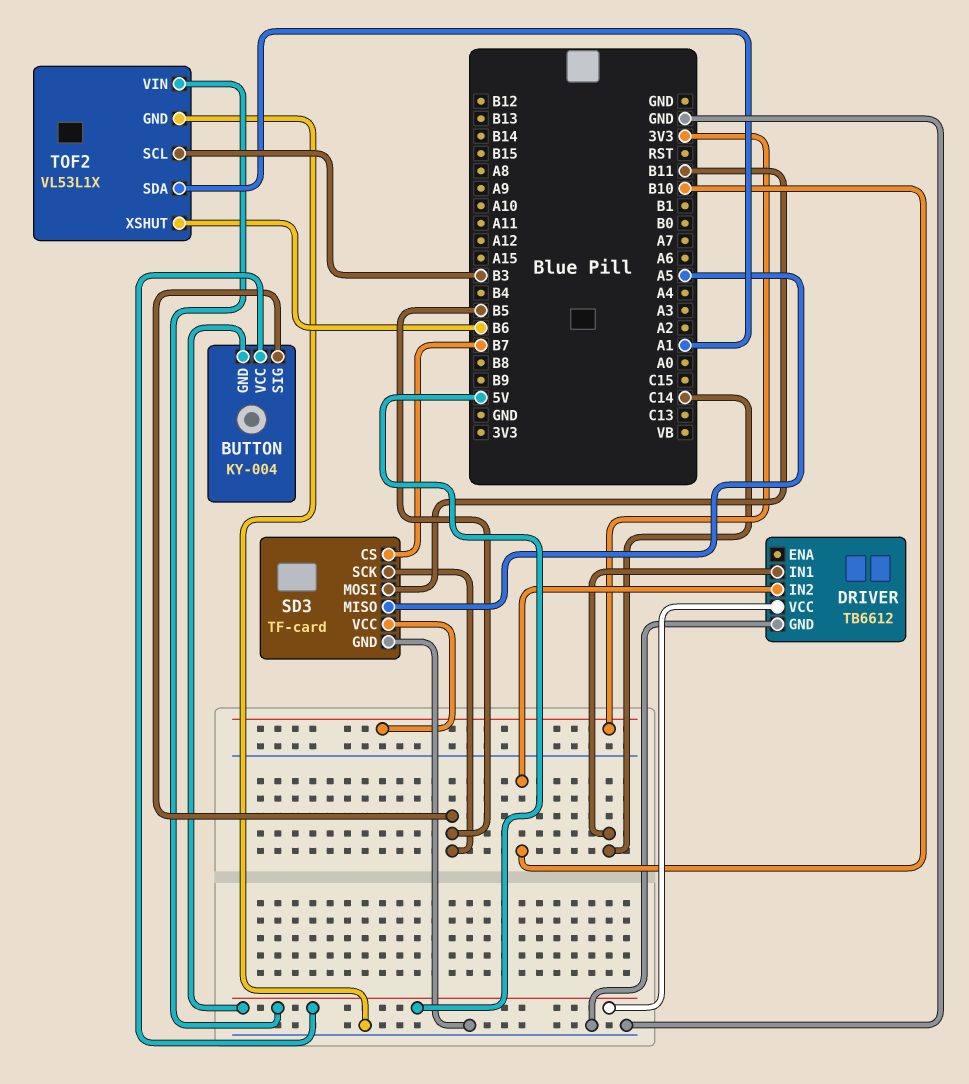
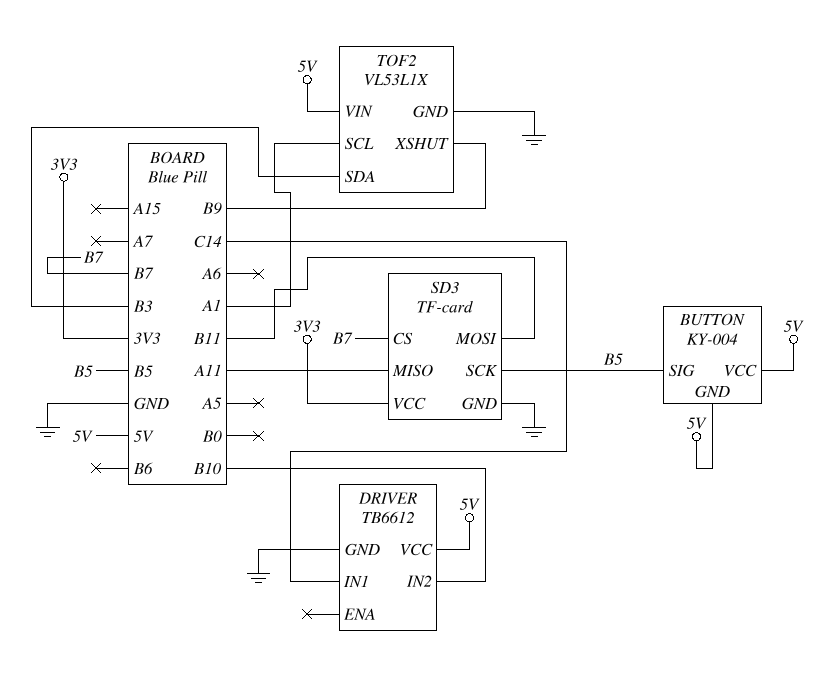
SD3 pin MISO: A5 -> A11
TOF2 pin SCL: B3 -> A1
TOF2 pin SDA: A1 -> B3
TOF2 pin XSHUT: B6 -> B9

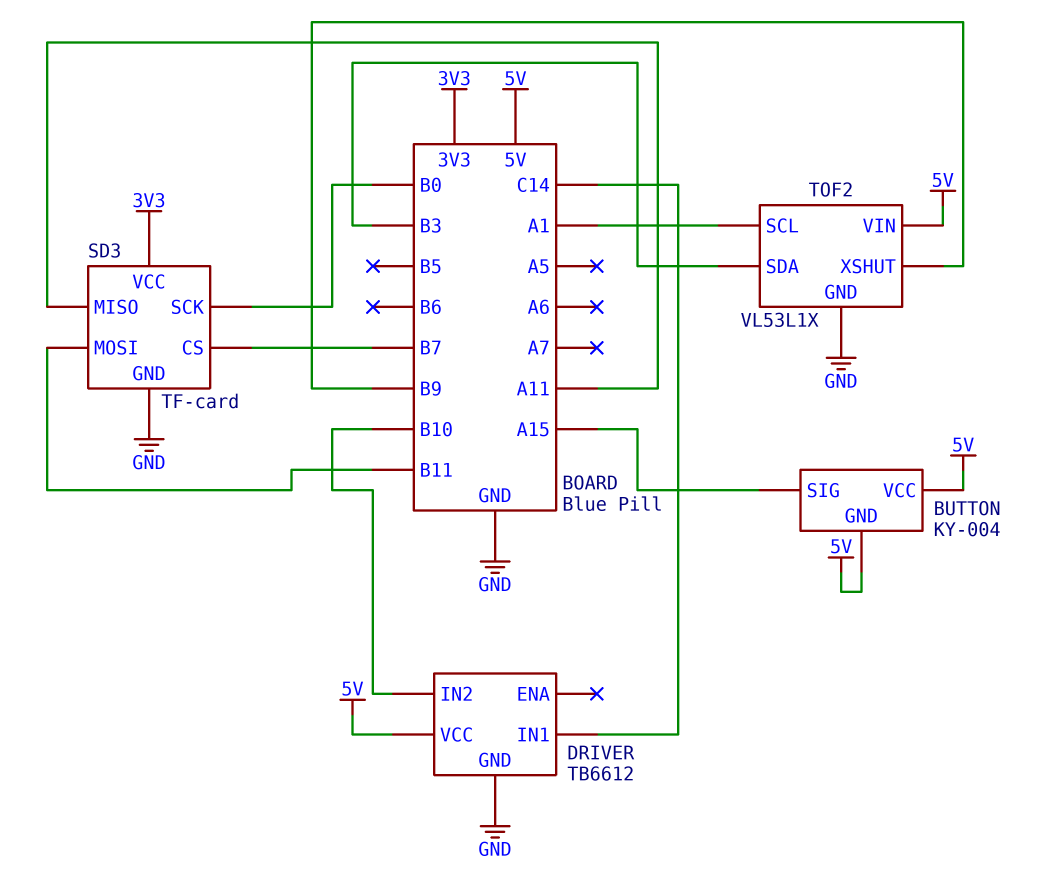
BUTTON pin SIG: B5 -> A15
SD3 pin SCK: B5 -> B0

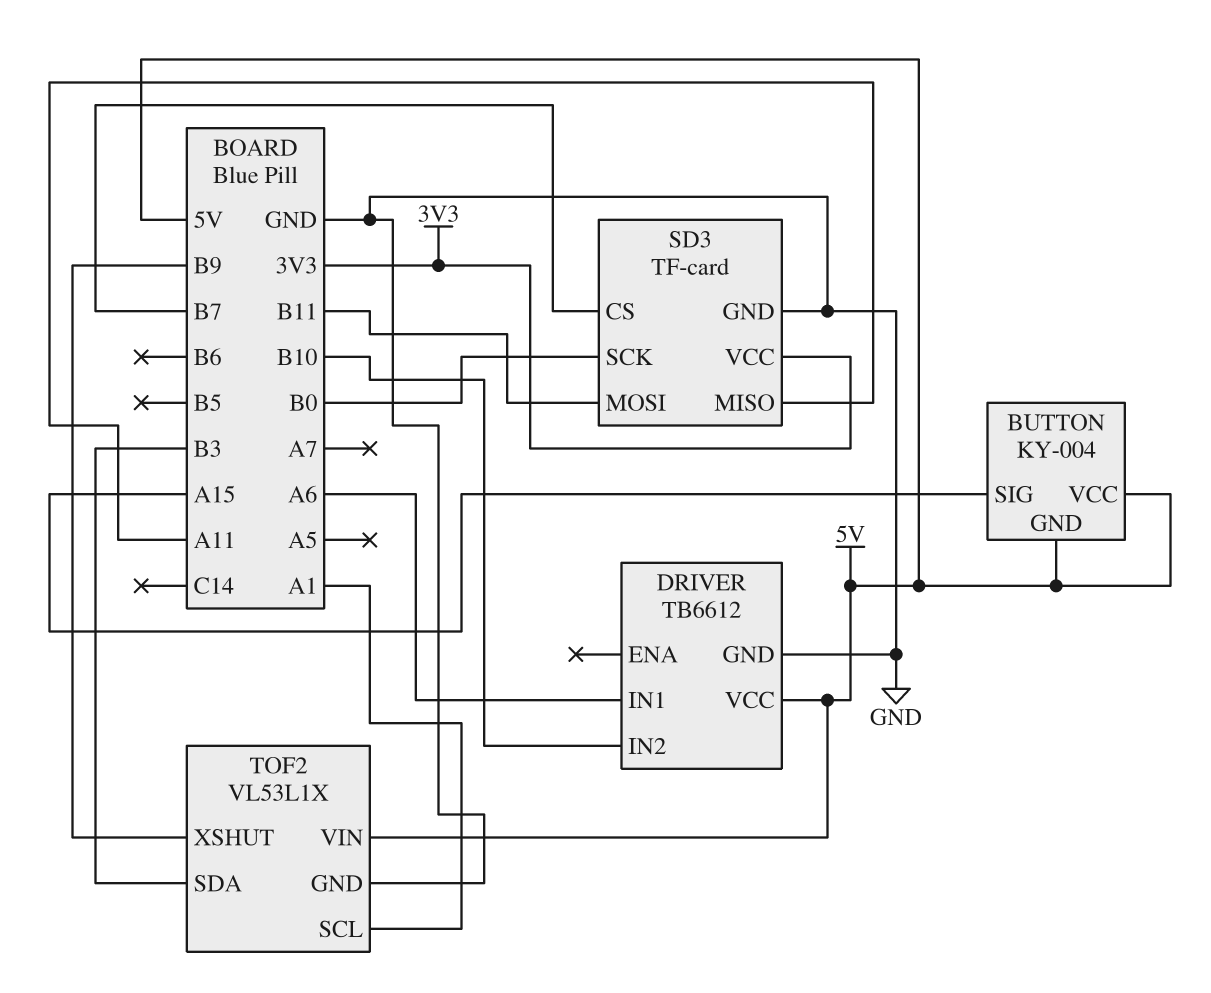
DRIVER pin IN1: C14 -> A6

